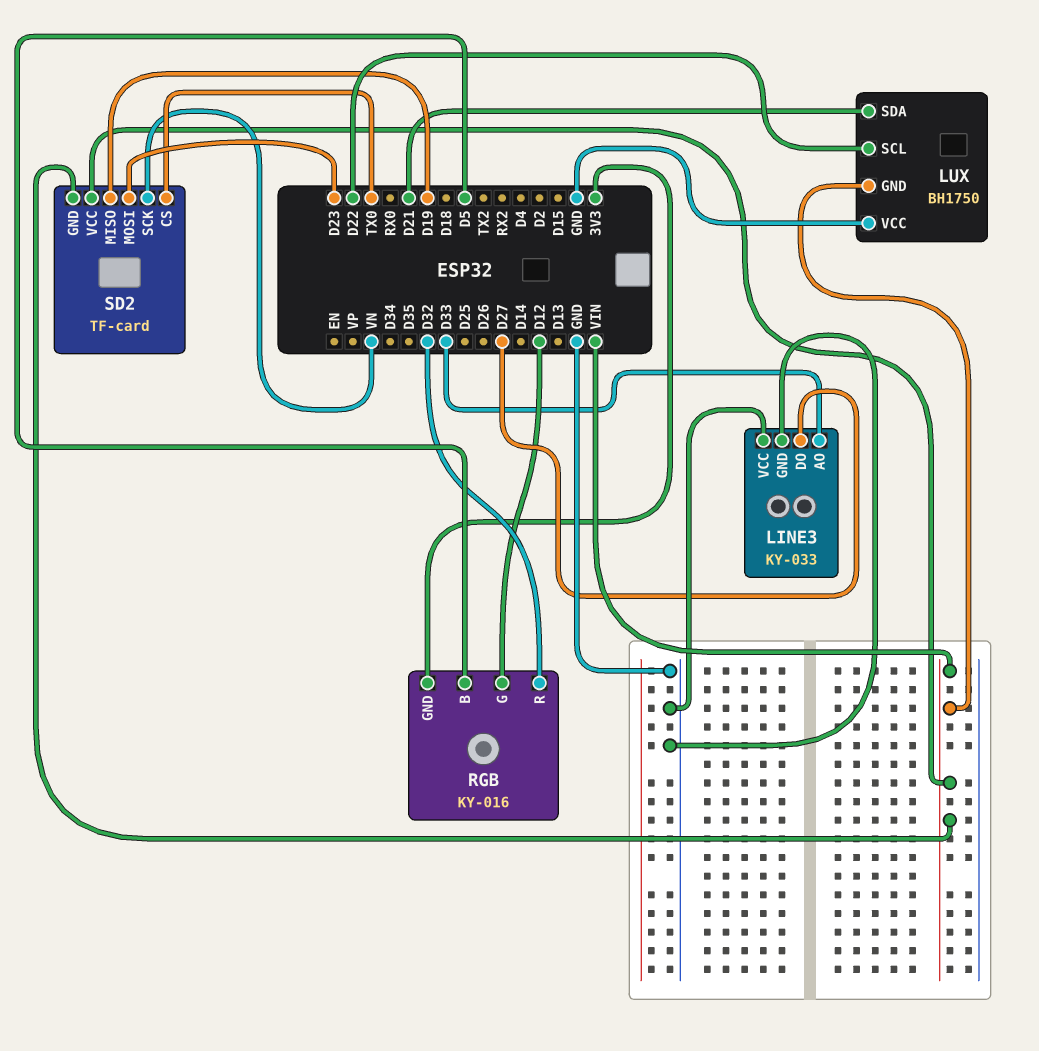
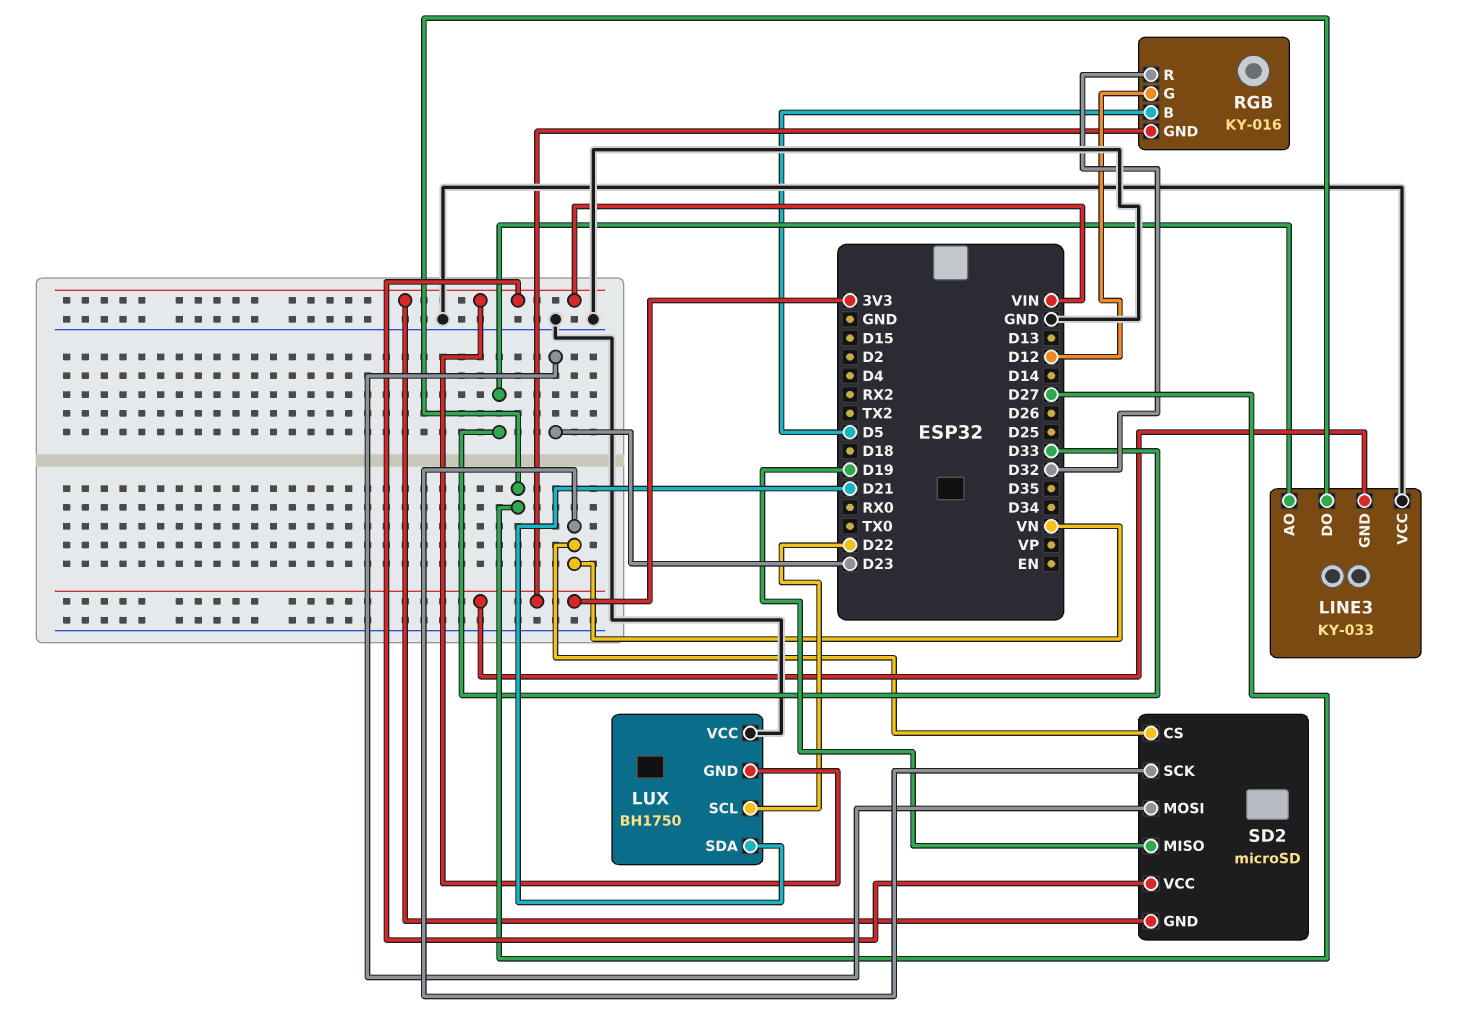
LINE3 pin GND: GND -> 3V3
SD2: TF-card -> microSD
SD2 pin CS: TX0 -> VN

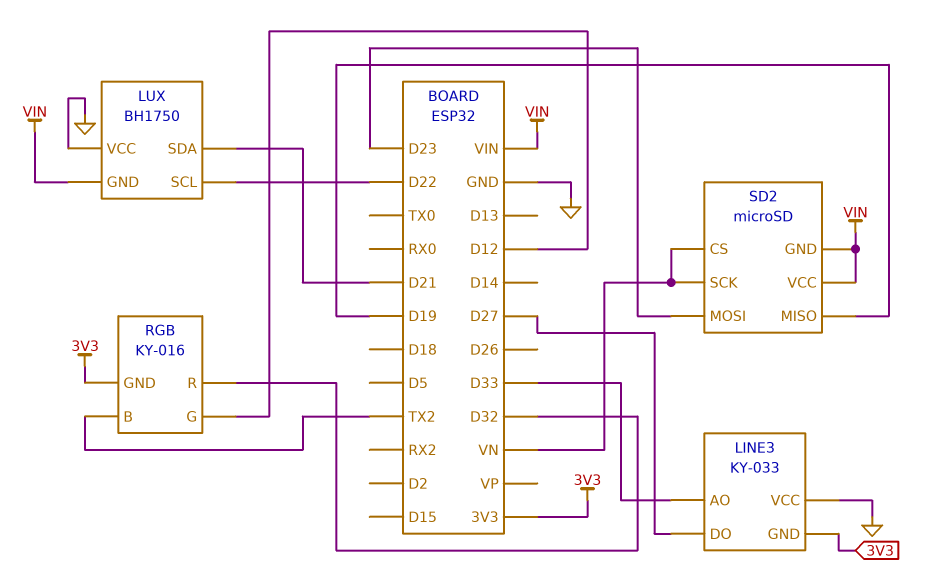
RGB pin B: D5 -> TX2

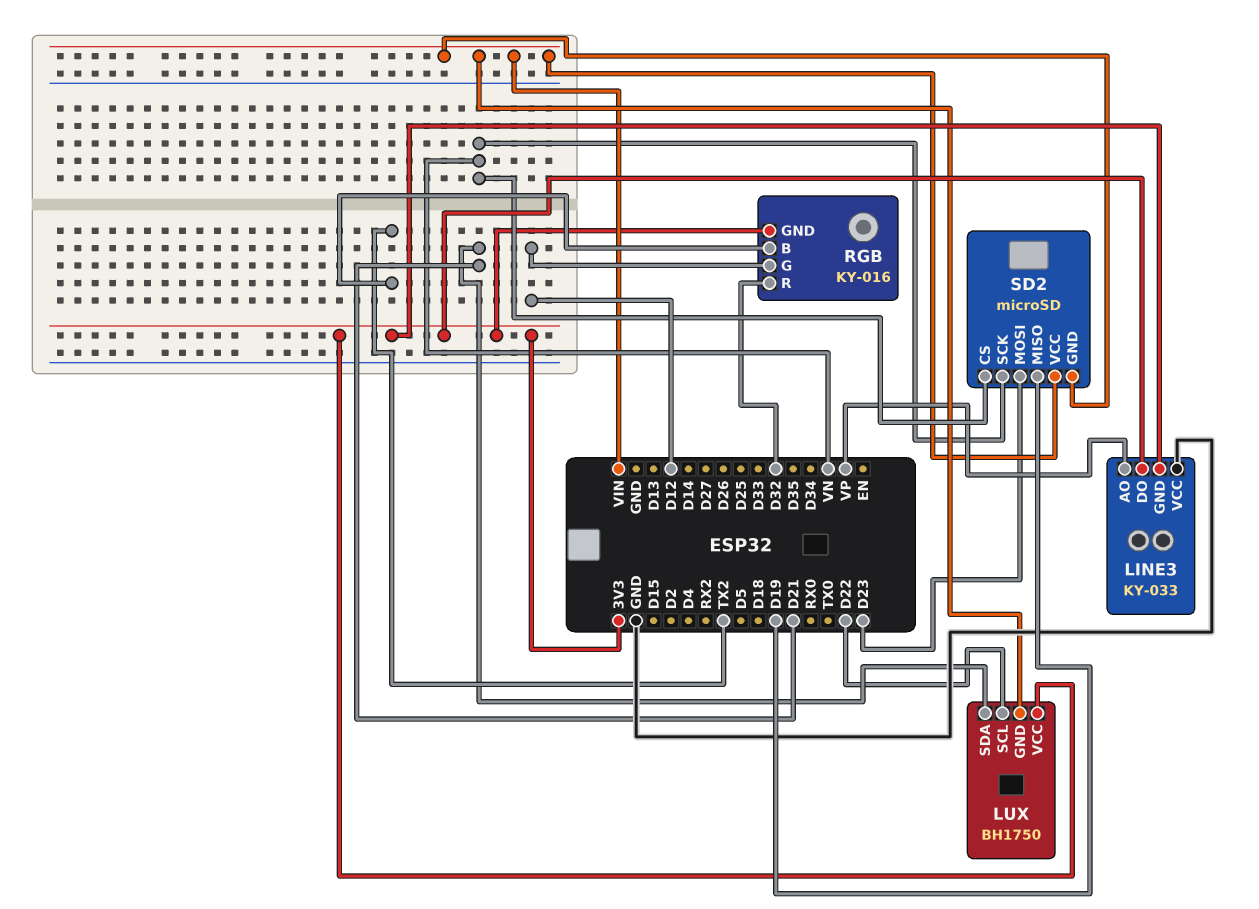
LINE3 pin AO: D33 -> VP
LINE3 pin DO: D27 -> 3V3
LUX pin VCC: GND -> 3V3

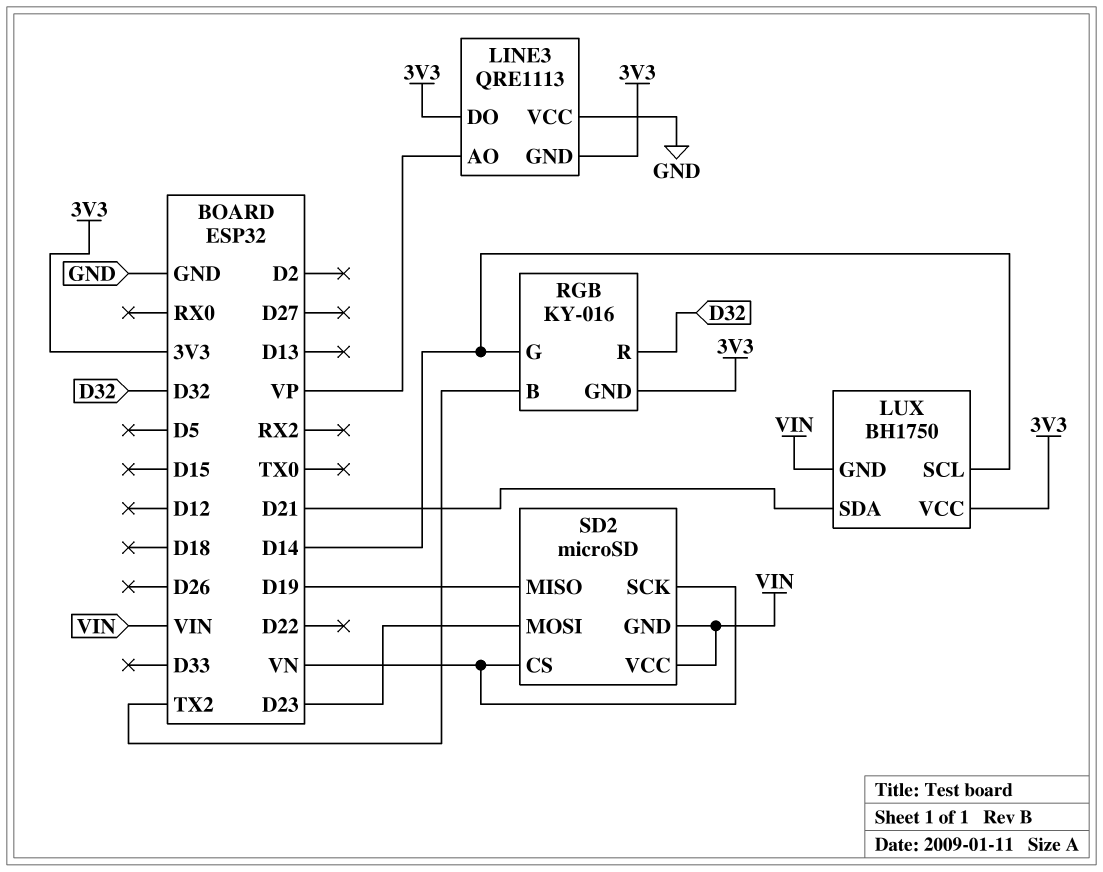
LINE3: KY-033 -> QRE1113
LUX pin SCL: D22 -> D14
RGB pin G: D12 -> D14

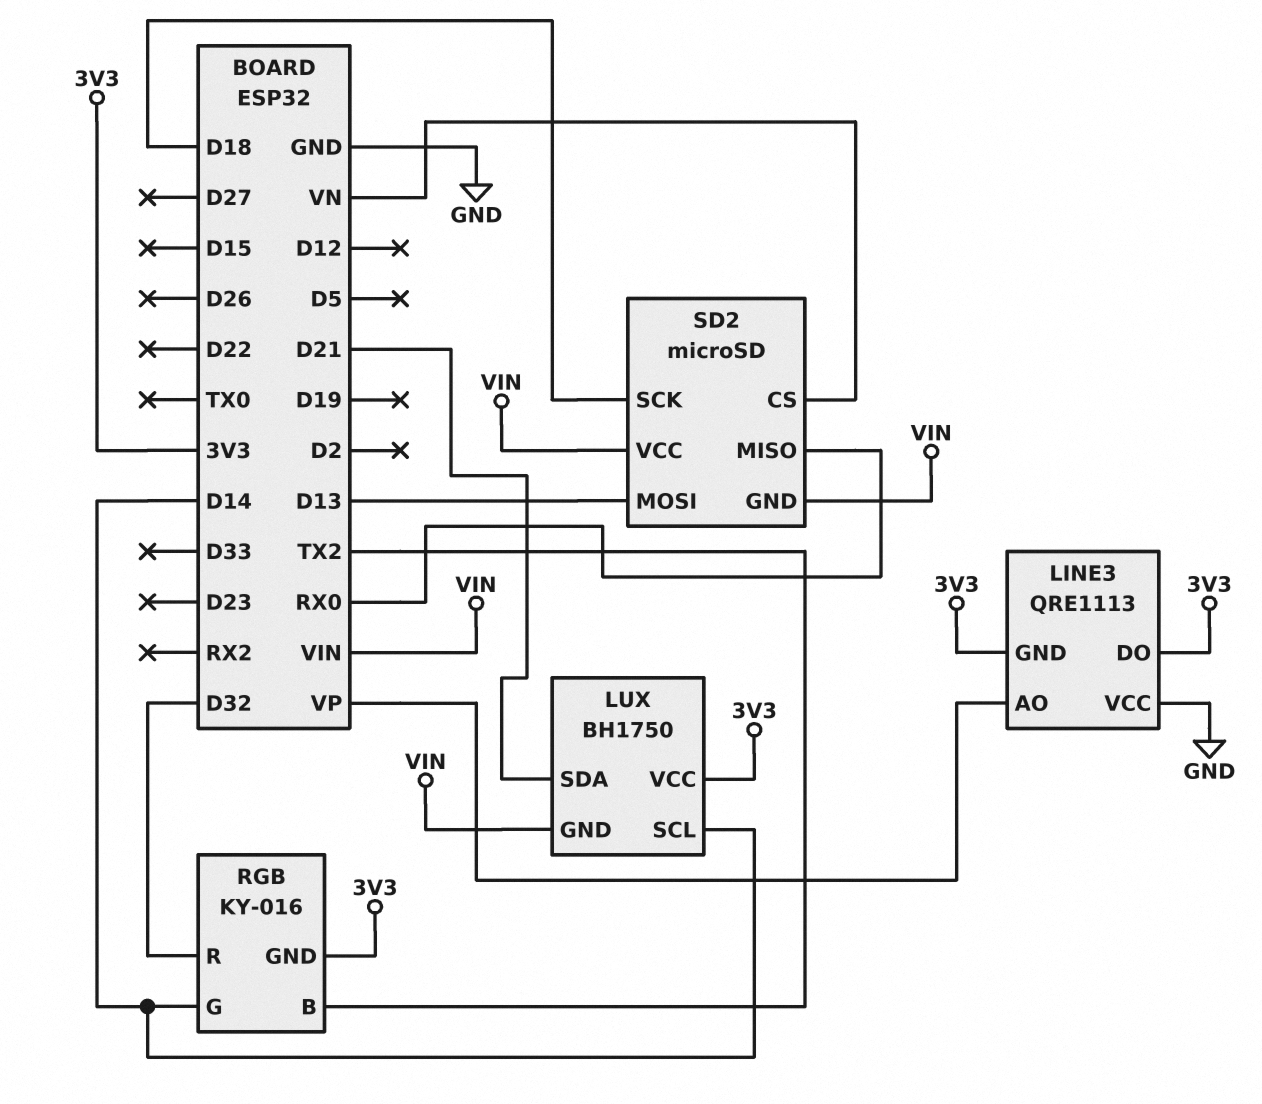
SD2 pin MISO: D19 -> RX0
SD2 pin MOSI: D23 -> D13
SD2 pin SCK: VN -> D18

